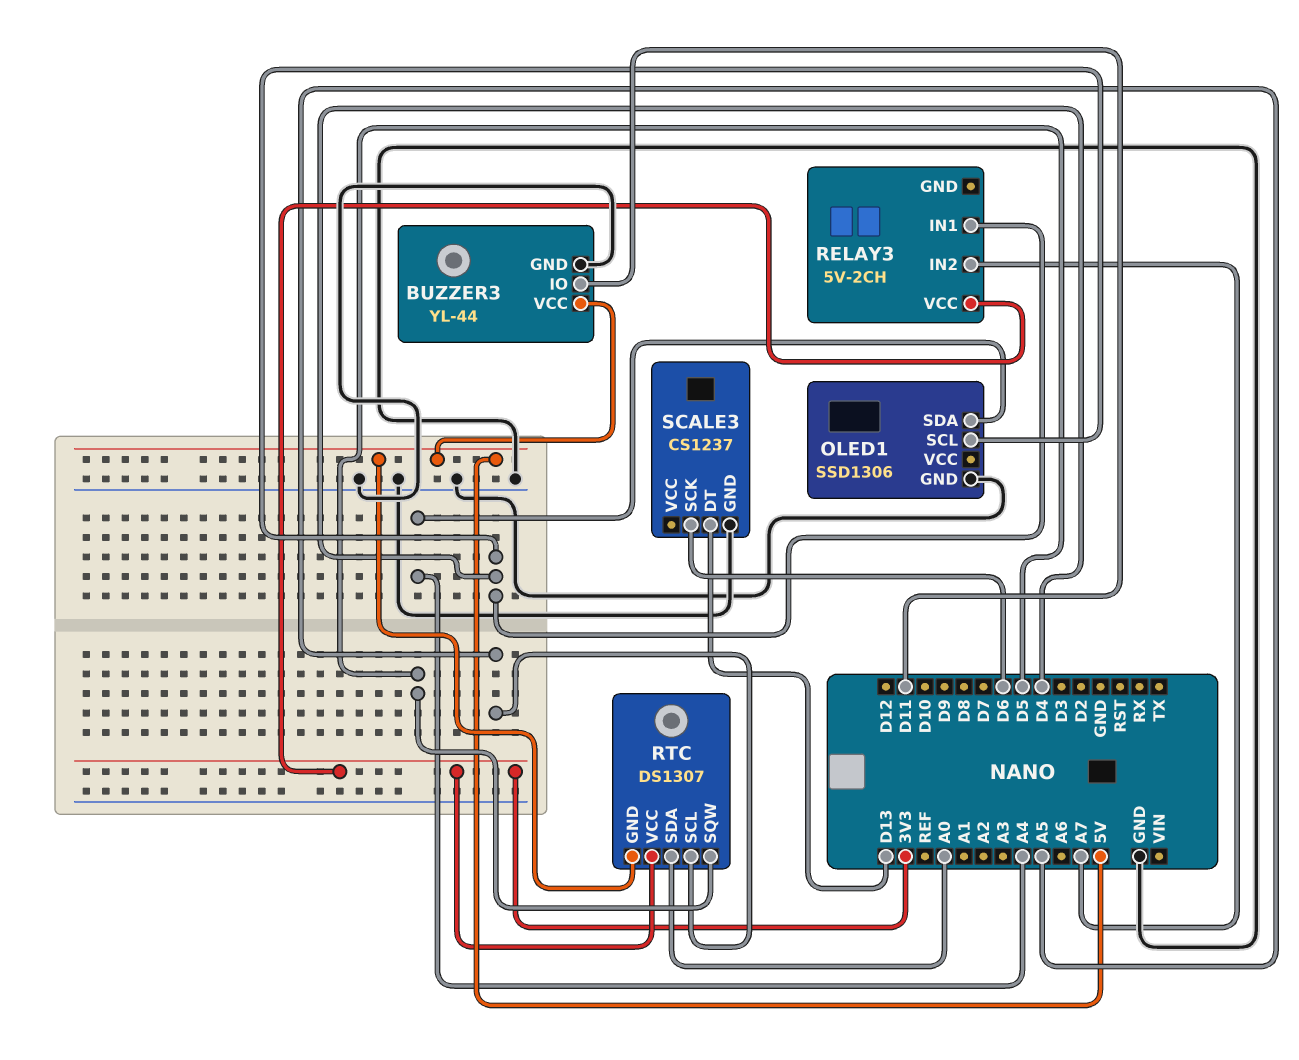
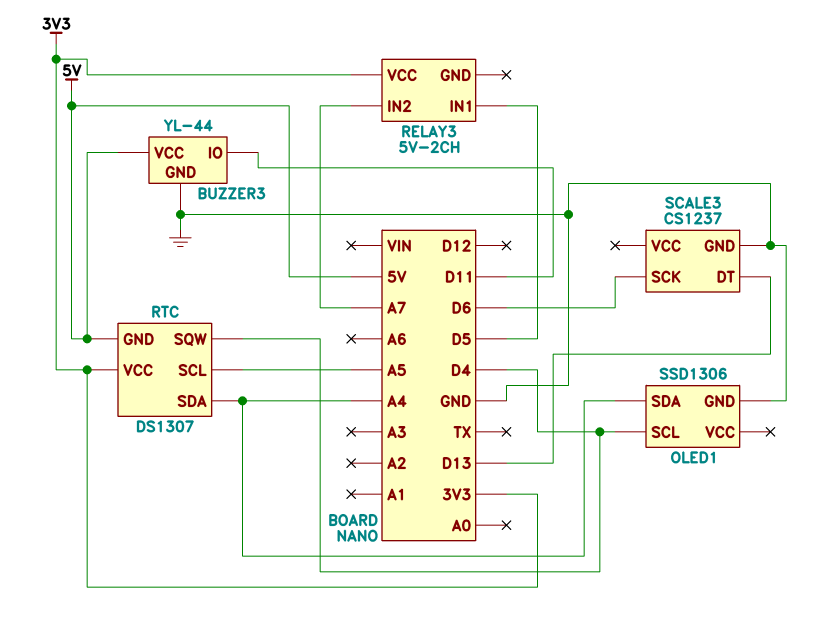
RELAY3 pin IN1: D4 -> D5
RTC pin SDA: A0 -> A4
RTC pin SQW: D5 -> D4

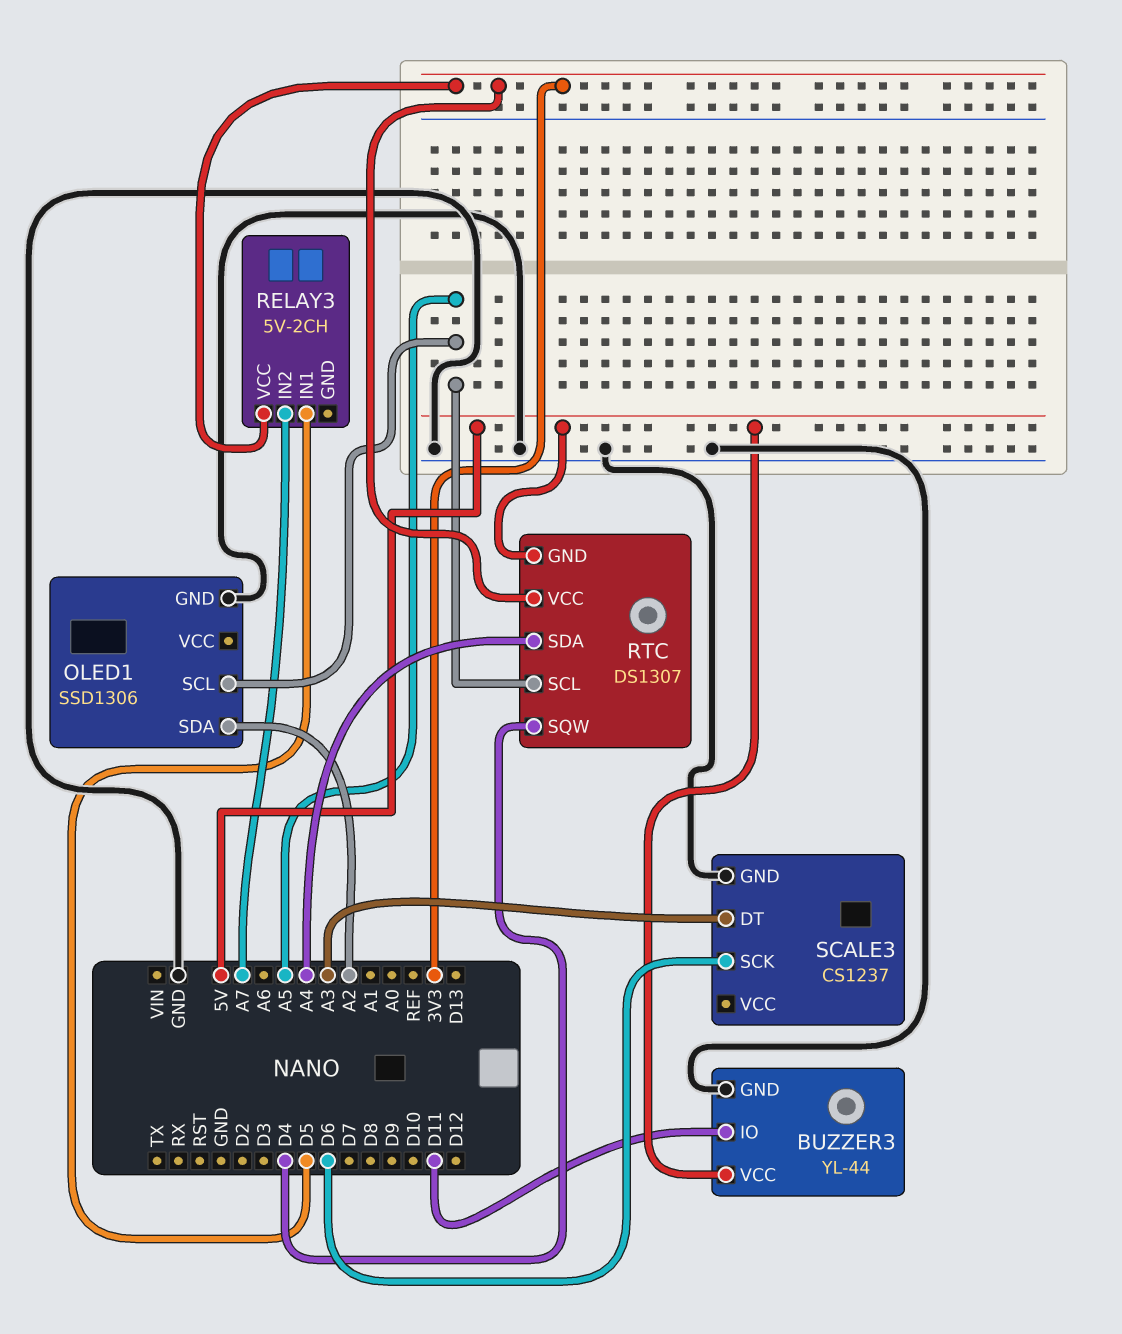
OLED1 pin SCL: D4 -> A5
OLED1 pin SDA: A4 -> A2
SCALE3 pin DT: D13 -> A3

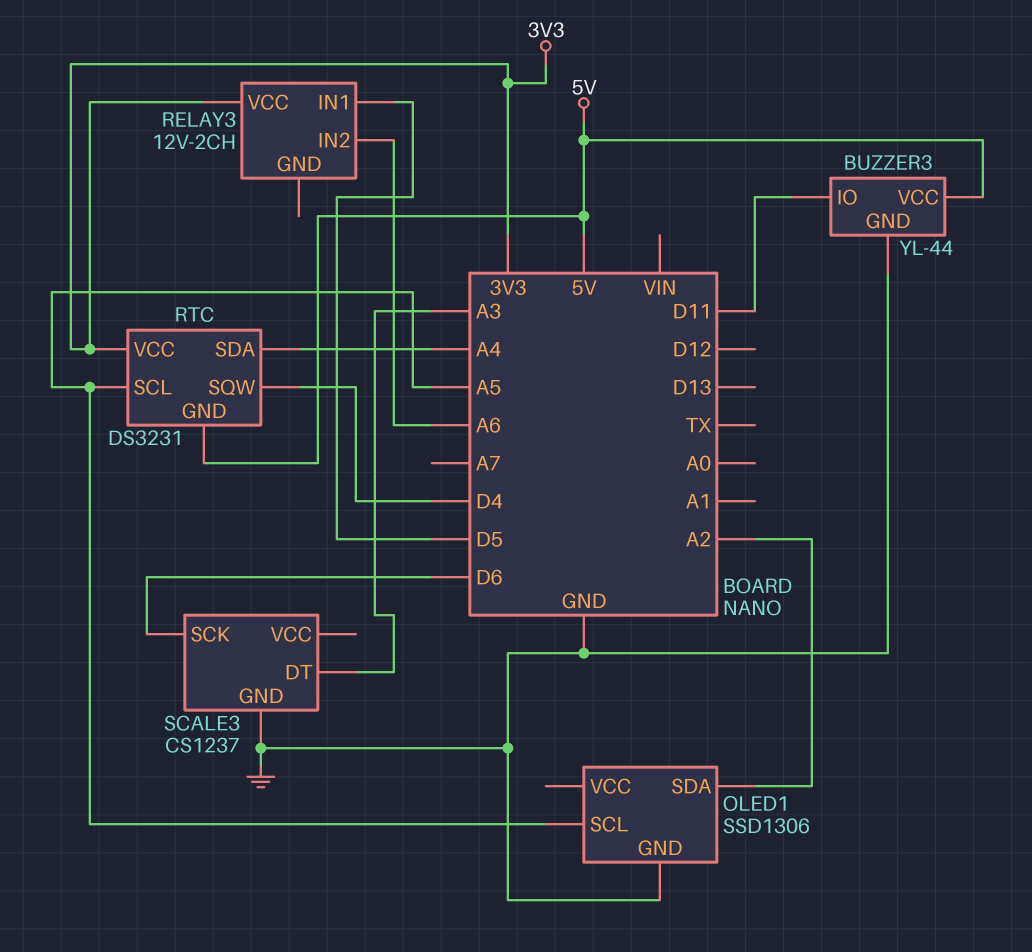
RELAY3: 5V-2CH -> 12V-2CH
RELAY3 pin IN2: A7 -> A6
RTC: DS1307 -> DS3231

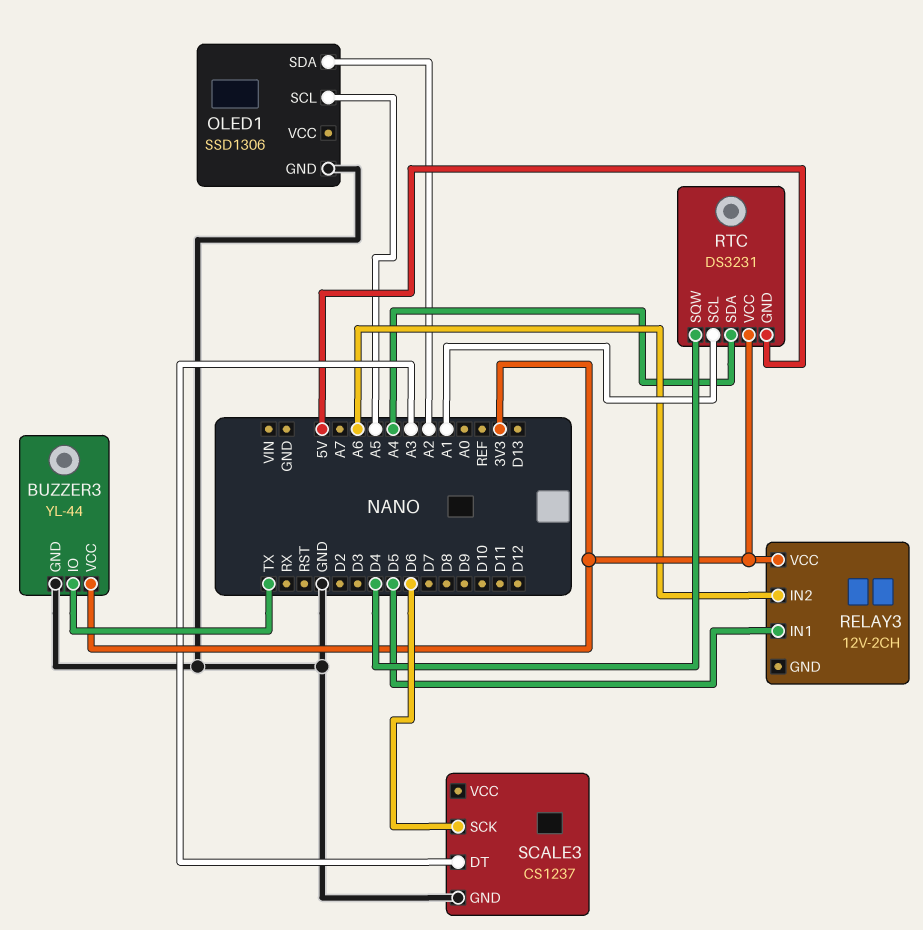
BUZZER3 pin IO: D11 -> TX
BUZZER3 pin VCC: 5V -> 3V3
RTC pin SCL: A5 -> A1

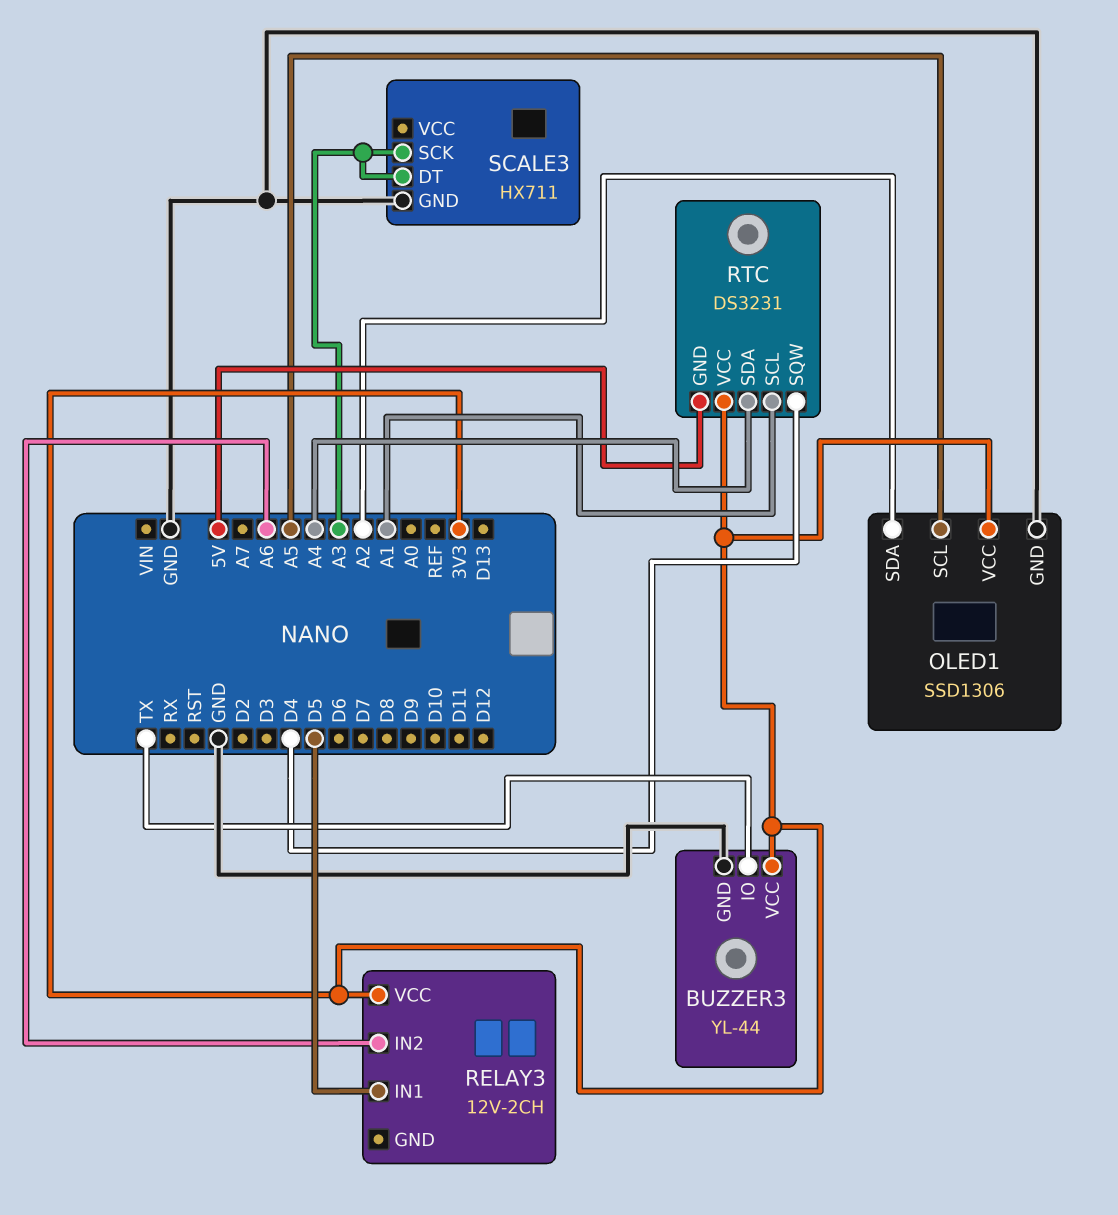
OLED1 pin VCC: none -> 3V3
SCALE3: CS1237 -> HX711
SCALE3 pin SCK: D6 -> A3

